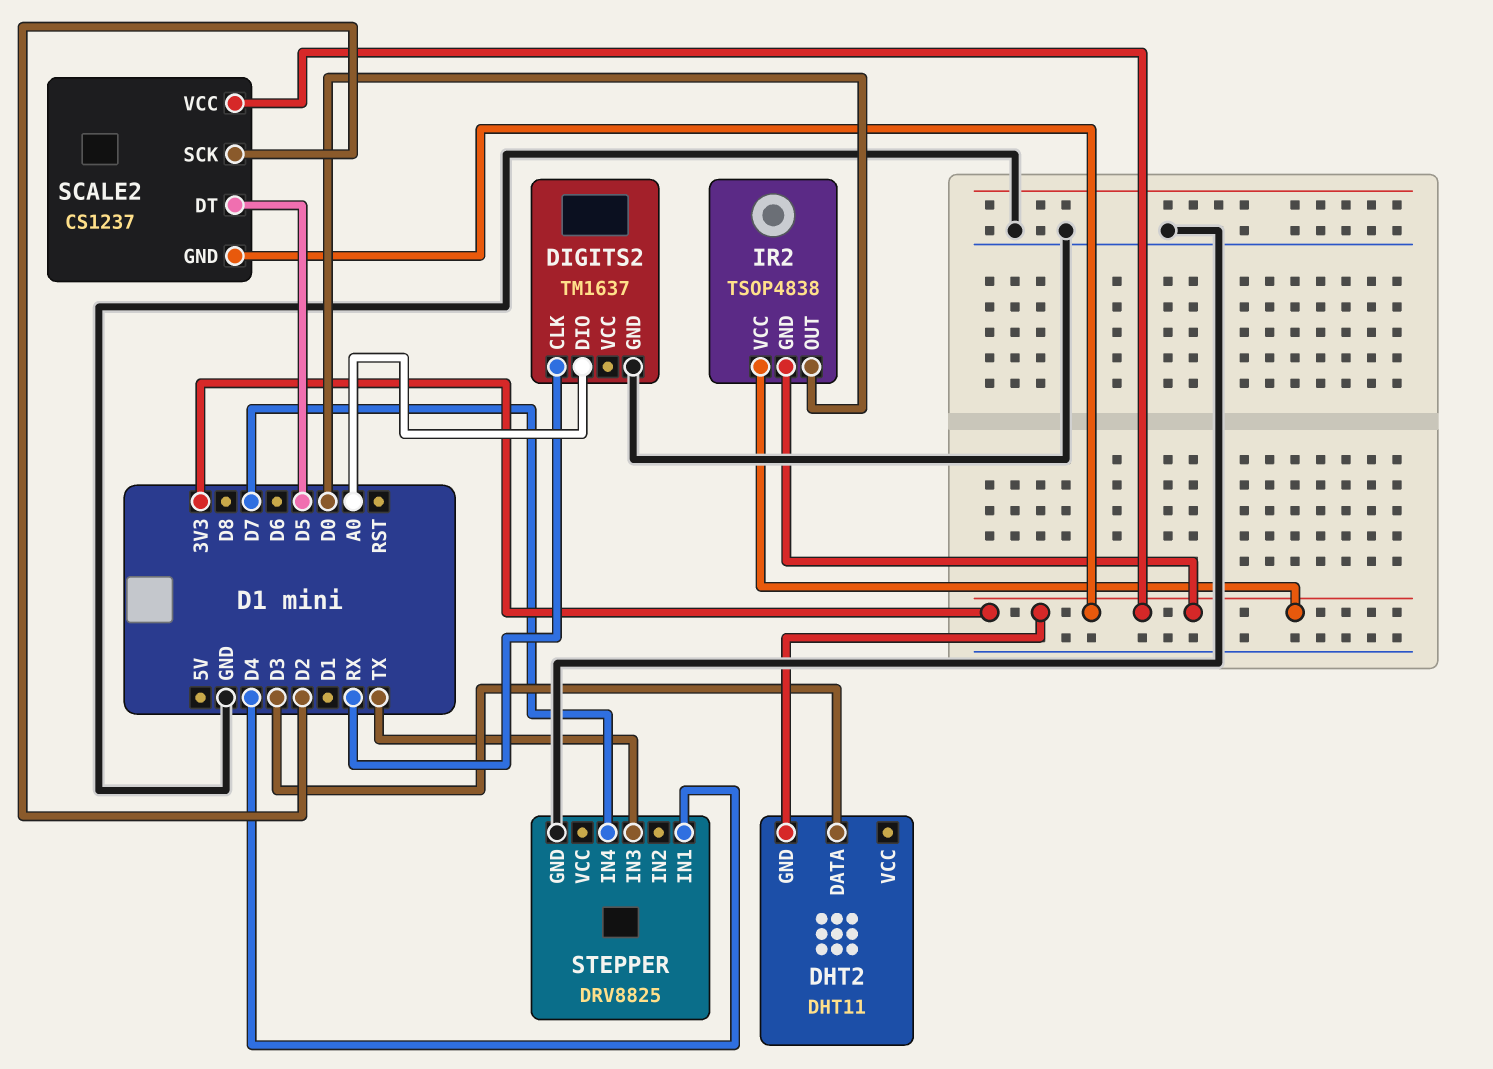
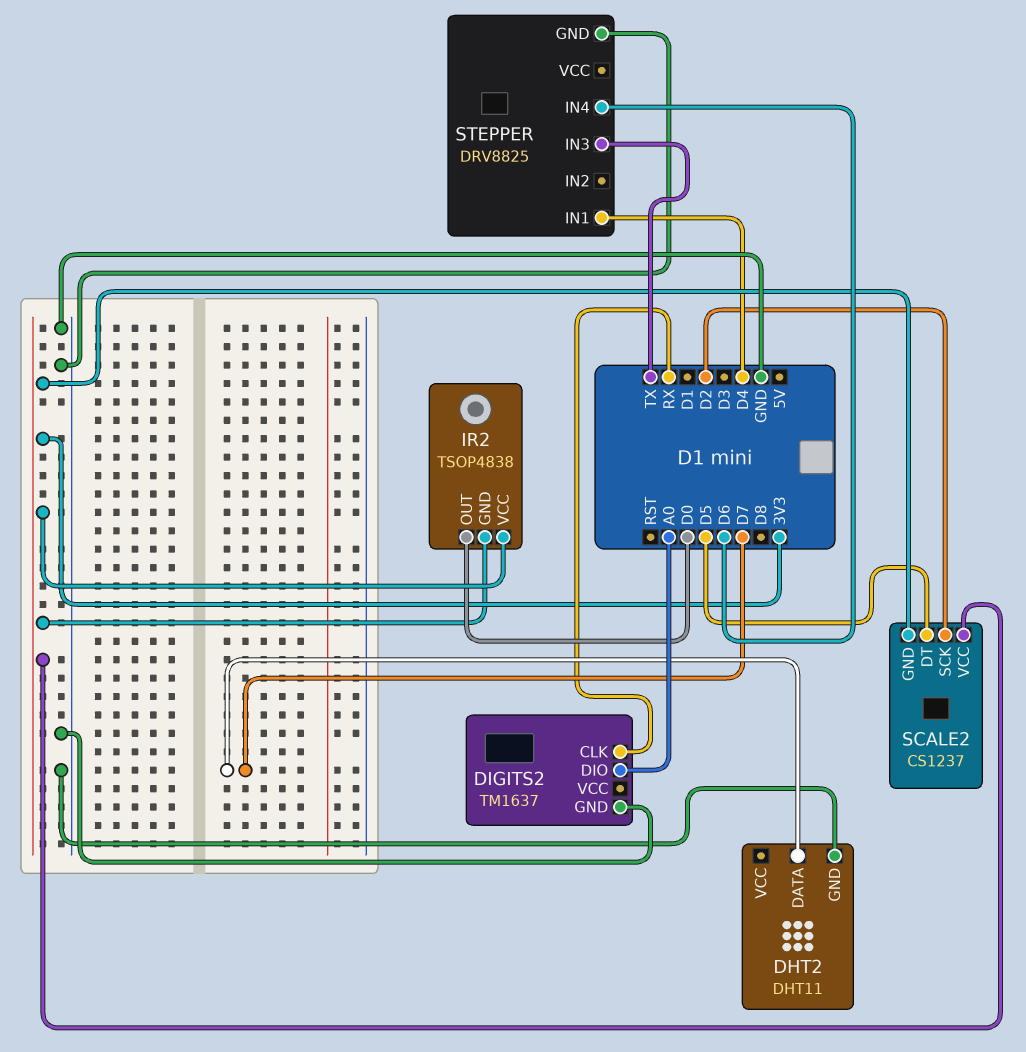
DHT2 pin DATA: D3 -> D7
DHT2 pin GND: 3V3 -> GND
STEPPER pin IN4: D7 -> D6

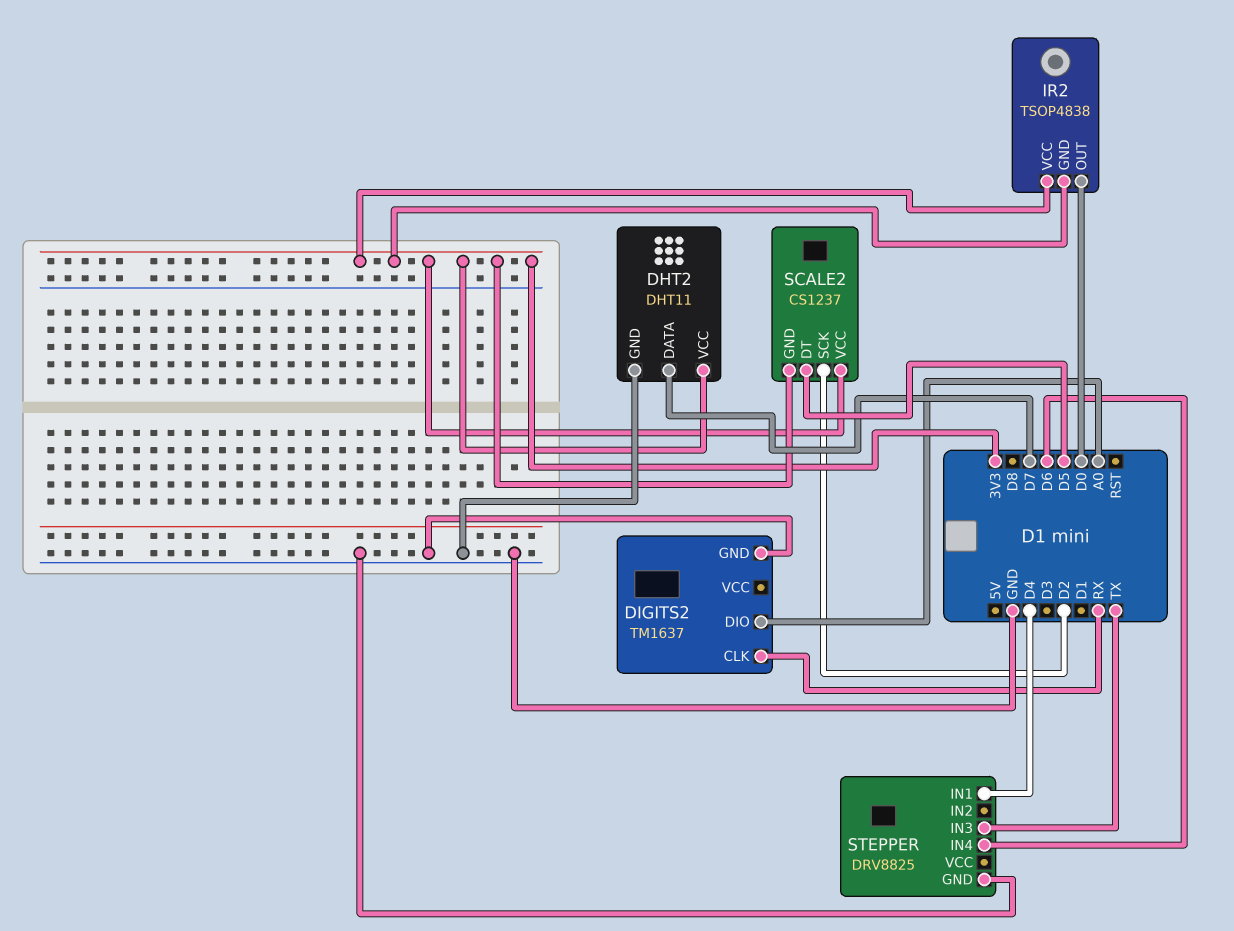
DHT2 pin VCC: none -> 3V3

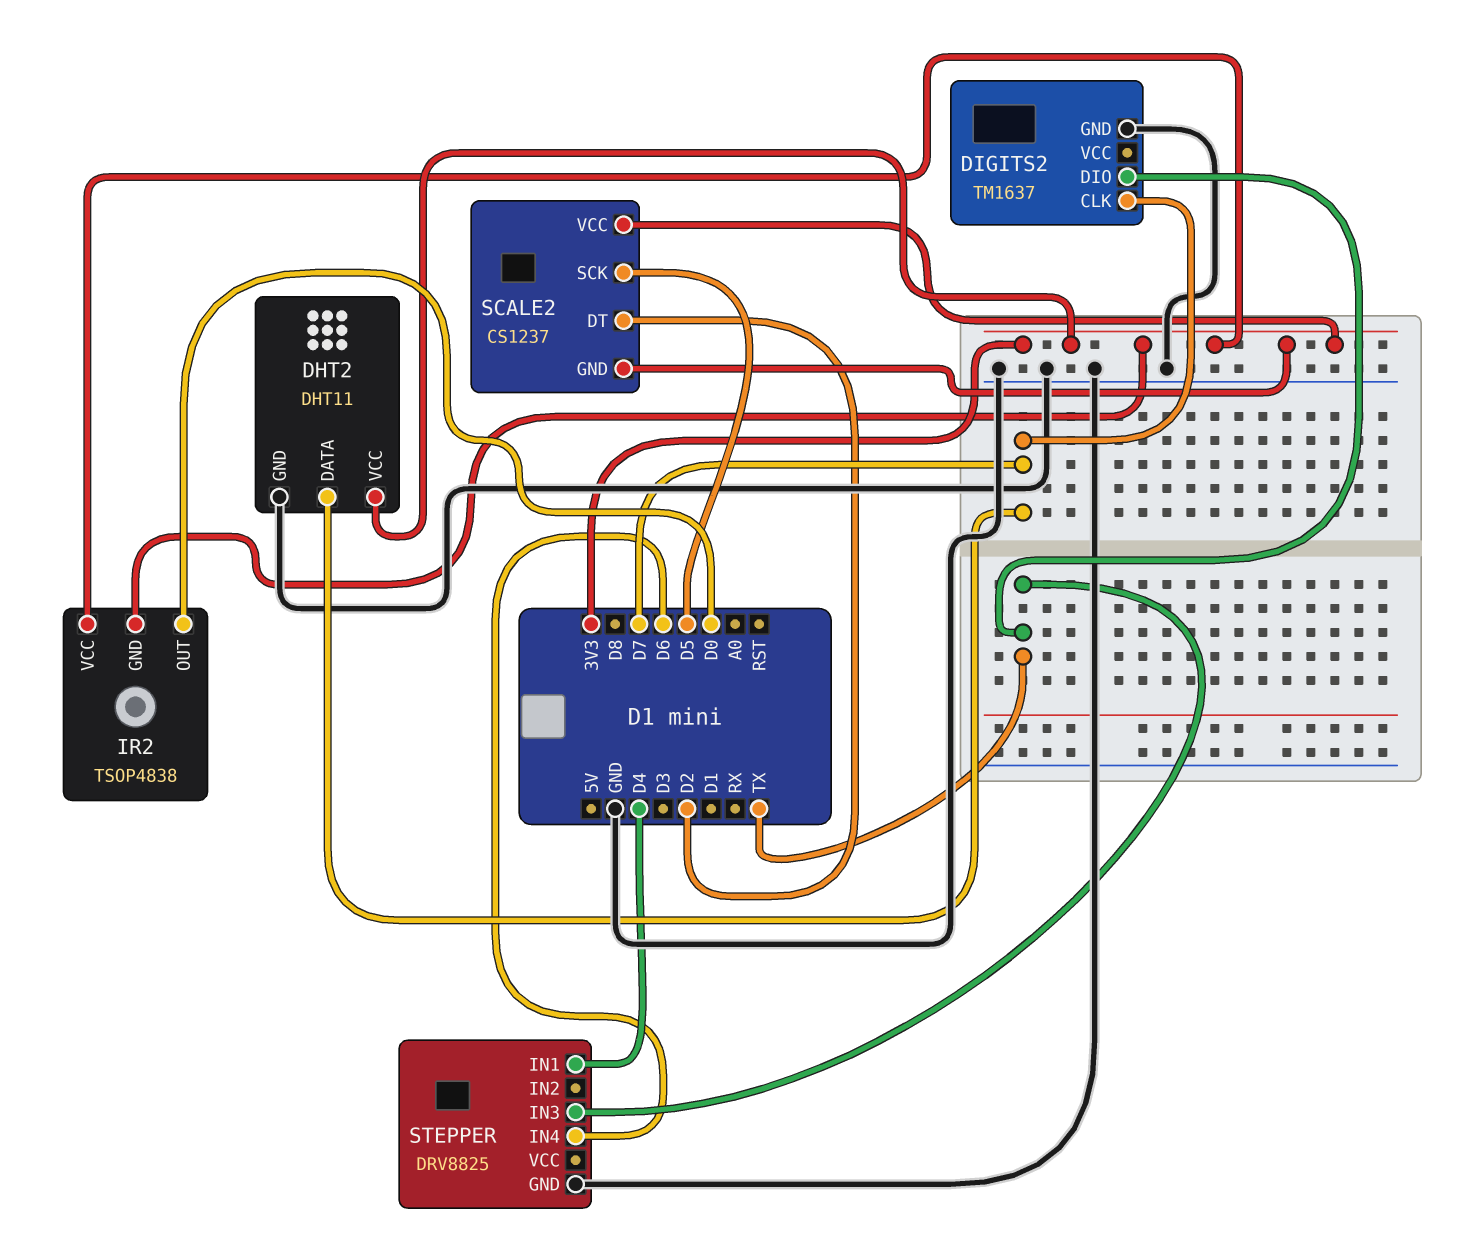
DIGITS2 pin CLK: RX -> D7
DIGITS2 pin DIO: A0 -> TX
SCALE2 pin DT: D5 -> D2
SCALE2 pin SCK: D2 -> D5

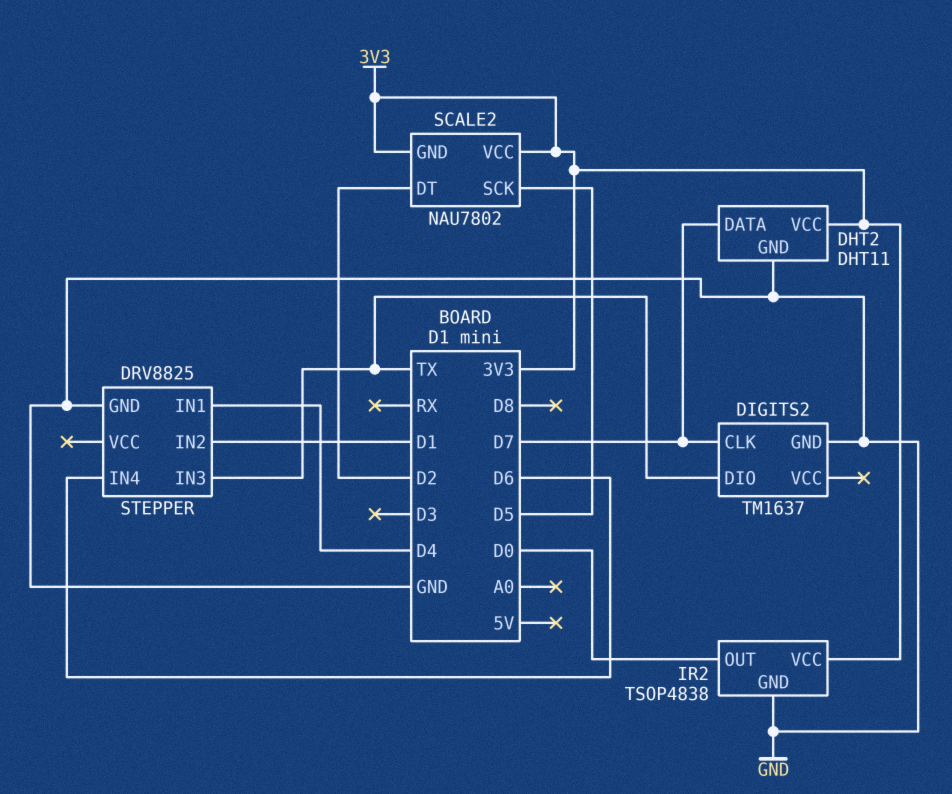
IR2 pin GND: 3V3 -> GND
SCALE2: CS1237 -> NAU7802
STEPPER pin IN2: none -> D1

